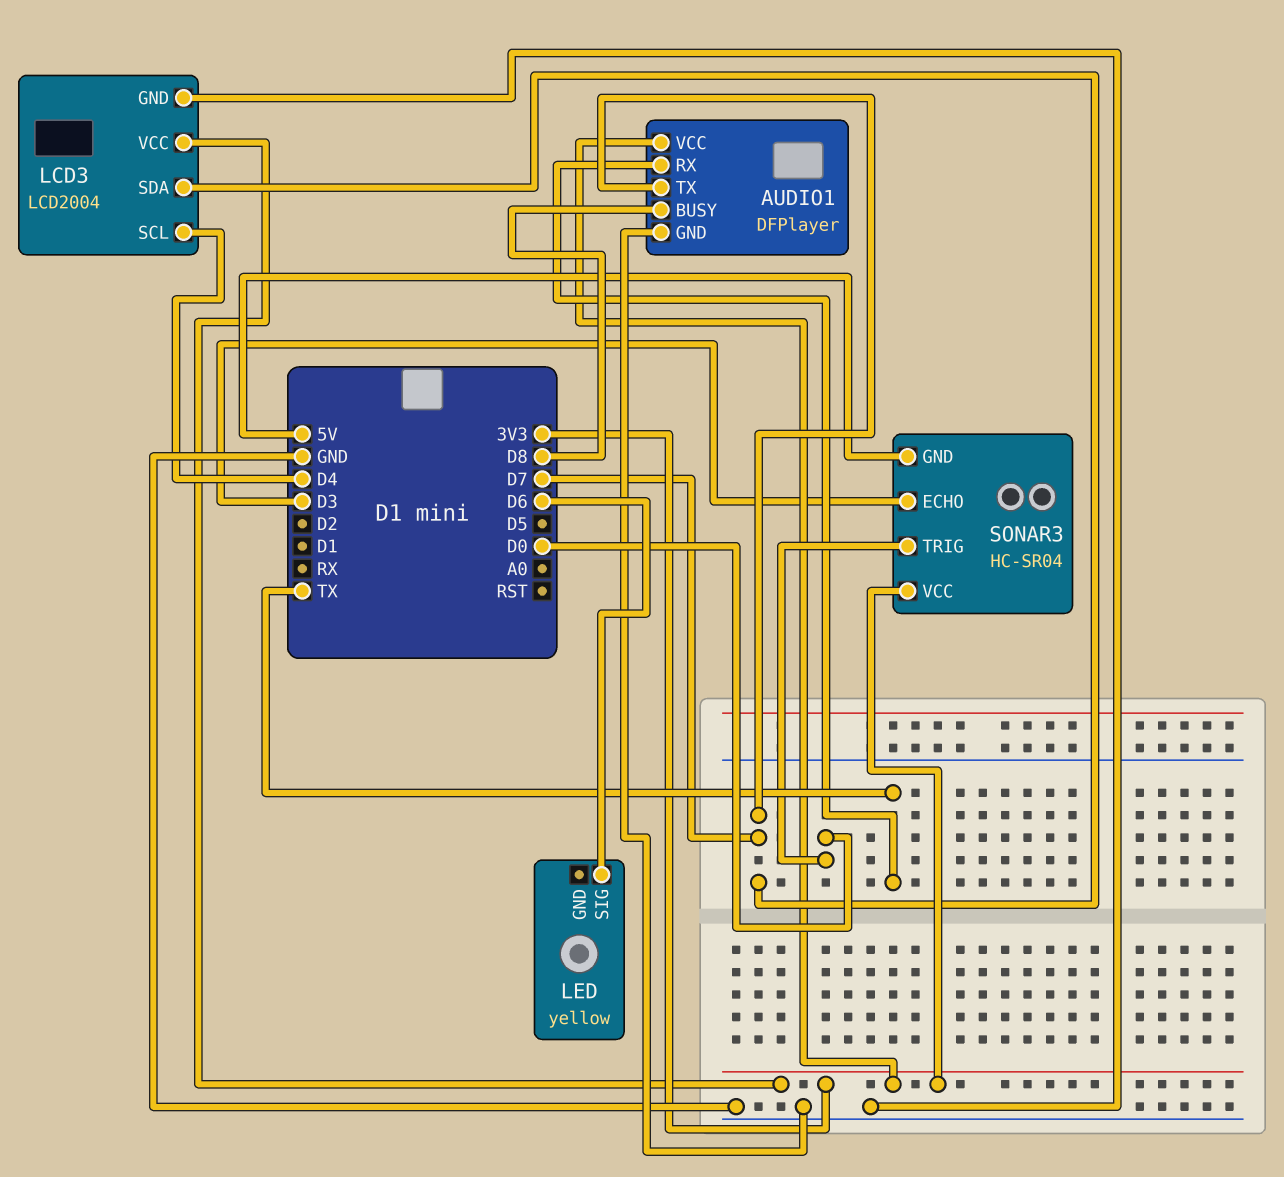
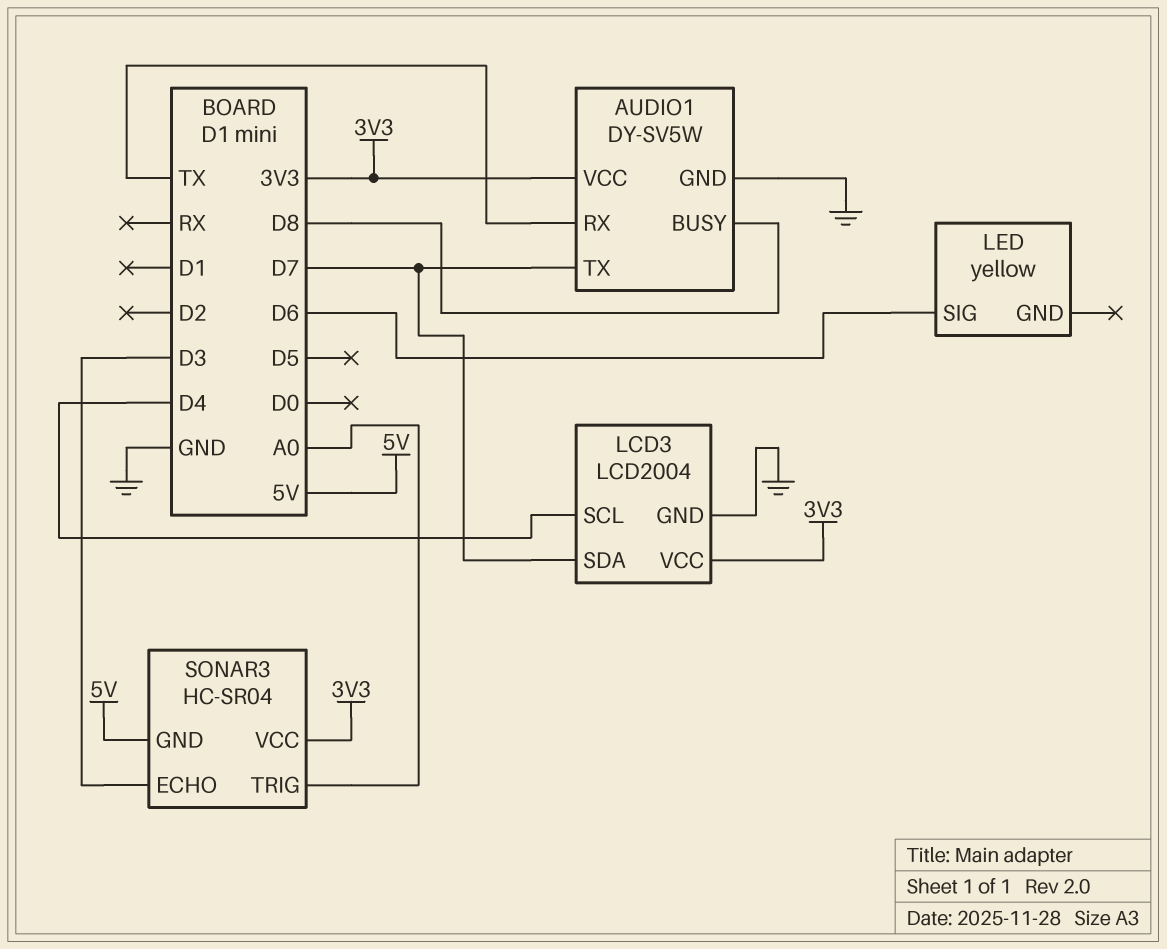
AUDIO1: DFPlayer -> DY-SV5W
SONAR3 pin TRIG: D0 -> A0

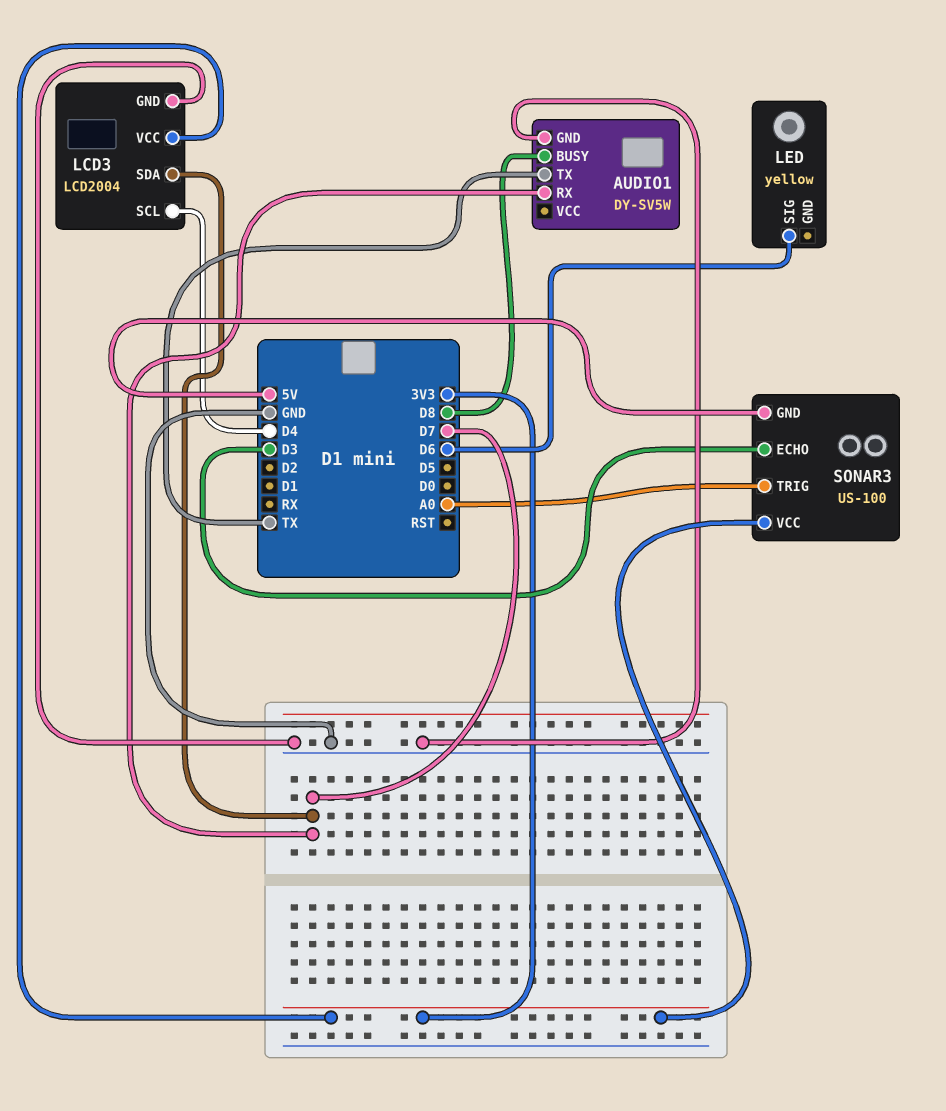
AUDIO1 pin RX: TX -> D7
AUDIO1 pin TX: D7 -> TX
AUDIO1 pin VCC: 3V3 -> none
SONAR3: HC-SR04 -> US-100

